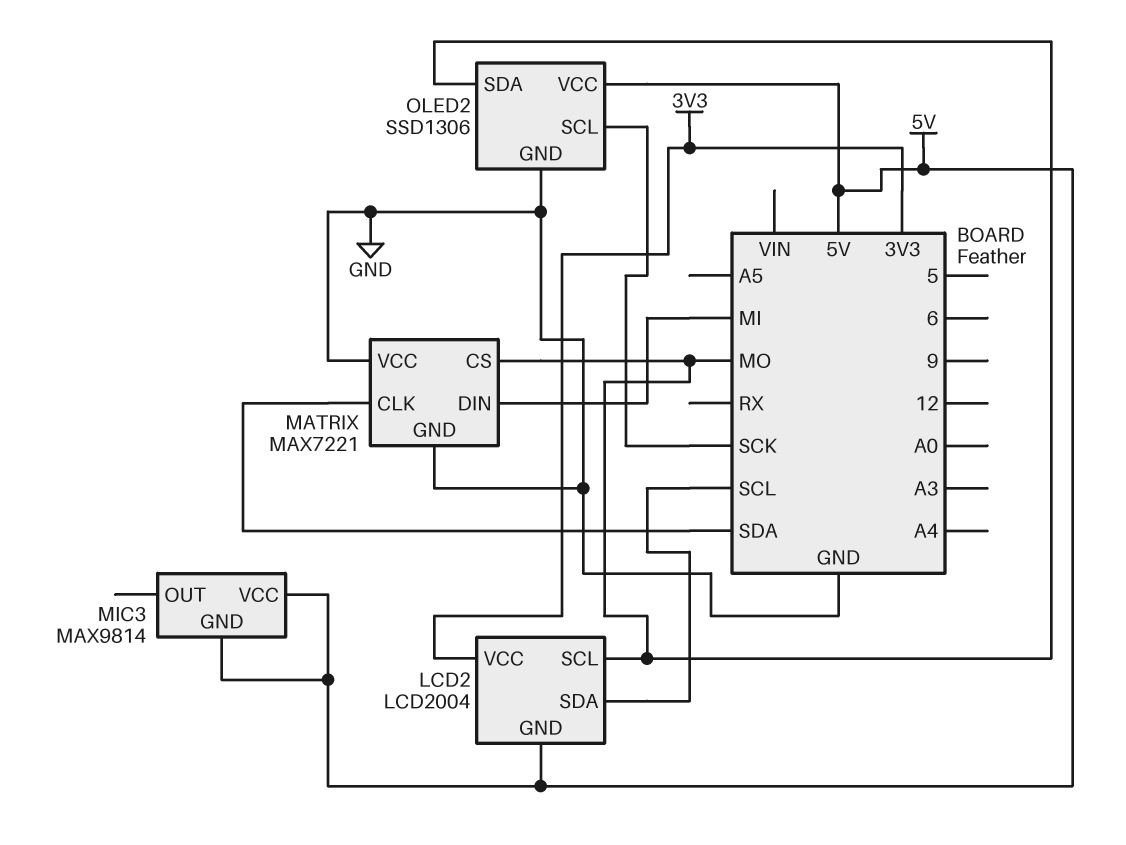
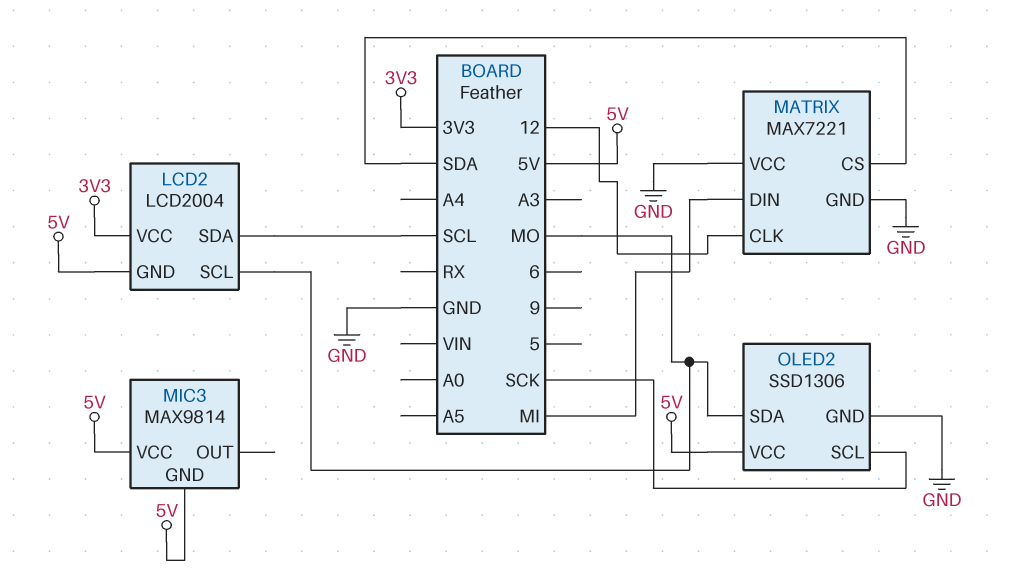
MATRIX pin CLK: SDA -> 12
MATRIX pin CS: MO -> SDA

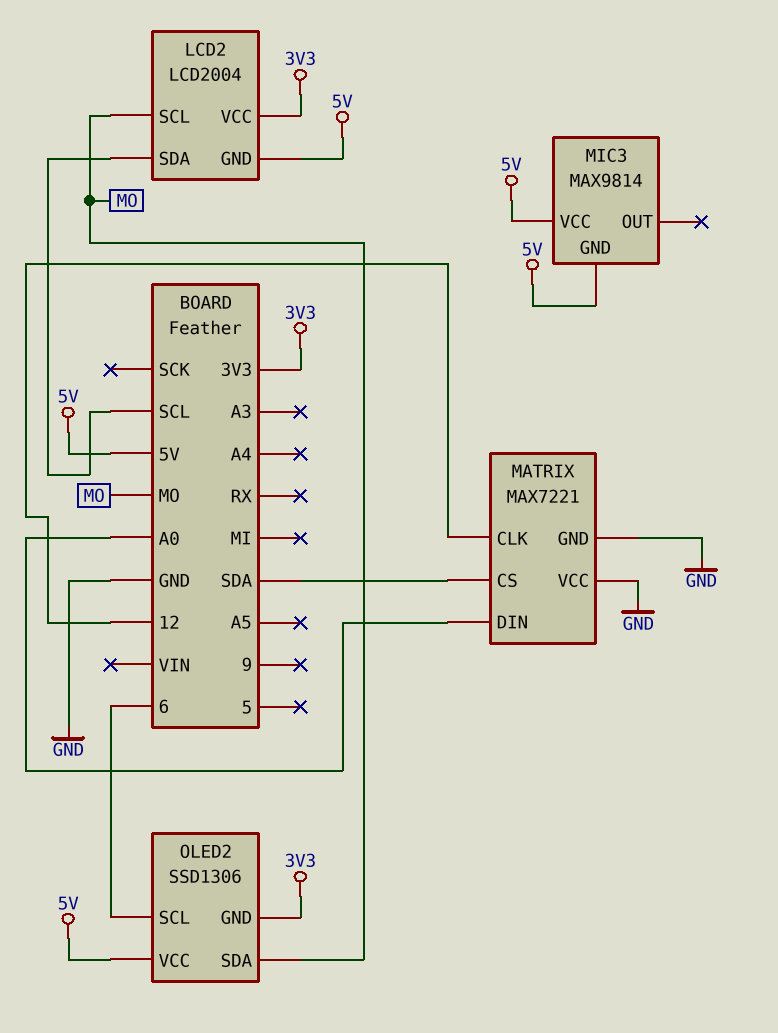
MATRIX pin DIN: MI -> A0
OLED2 pin GND: GND -> 3V3
OLED2 pin SCL: SCK -> 6

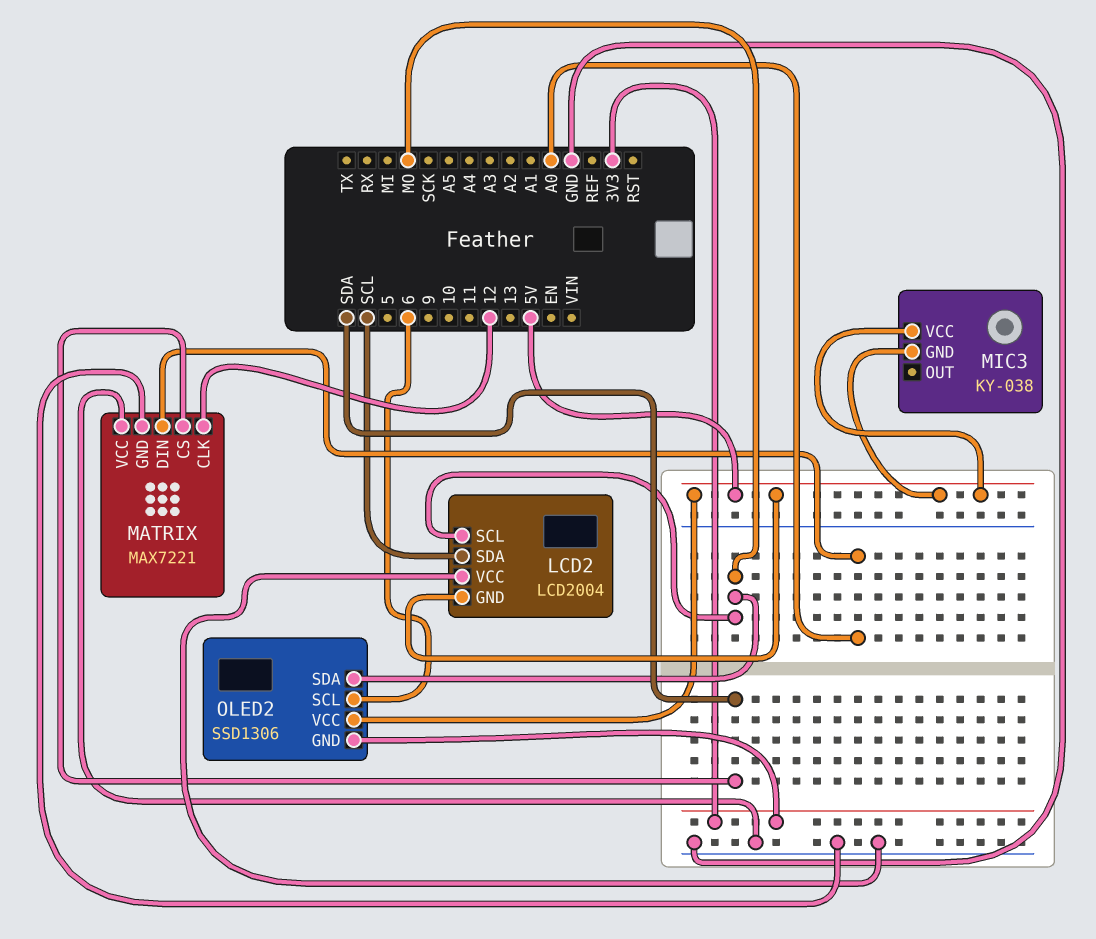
LCD2 pin VCC: 3V3 -> GND
MIC3: MAX9814 -> KY-038

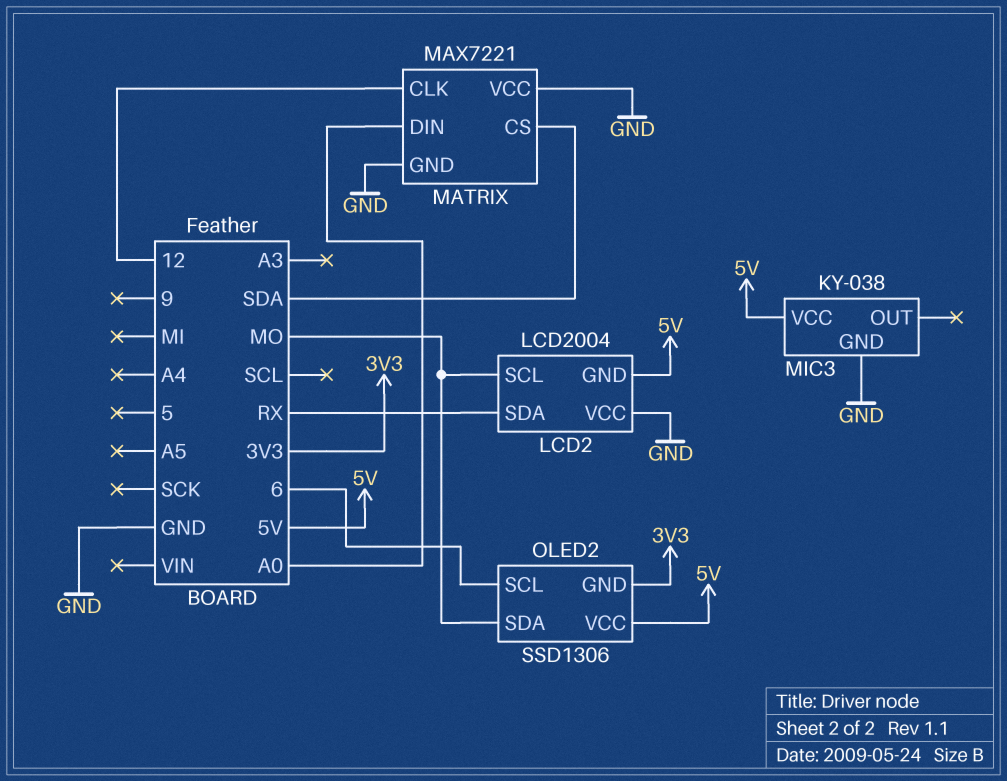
LCD2 pin SDA: SCL -> RX
MIC3 pin GND: 5V -> GND

